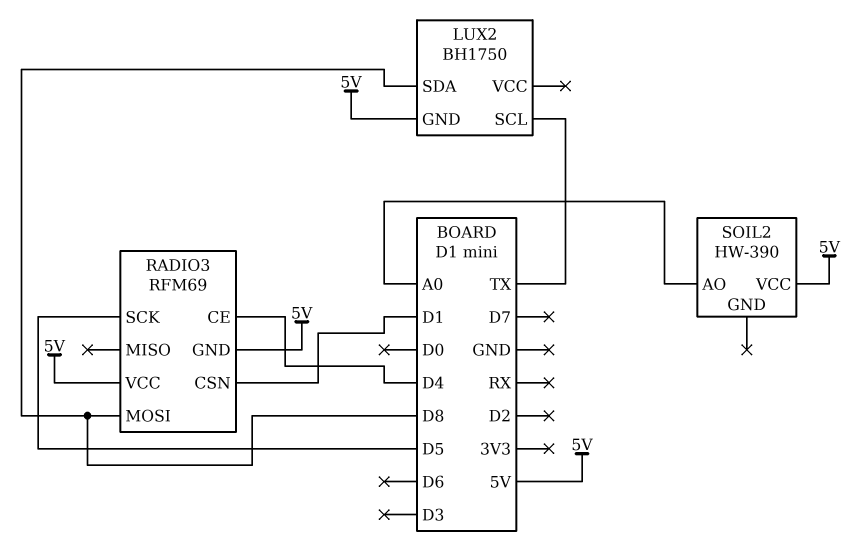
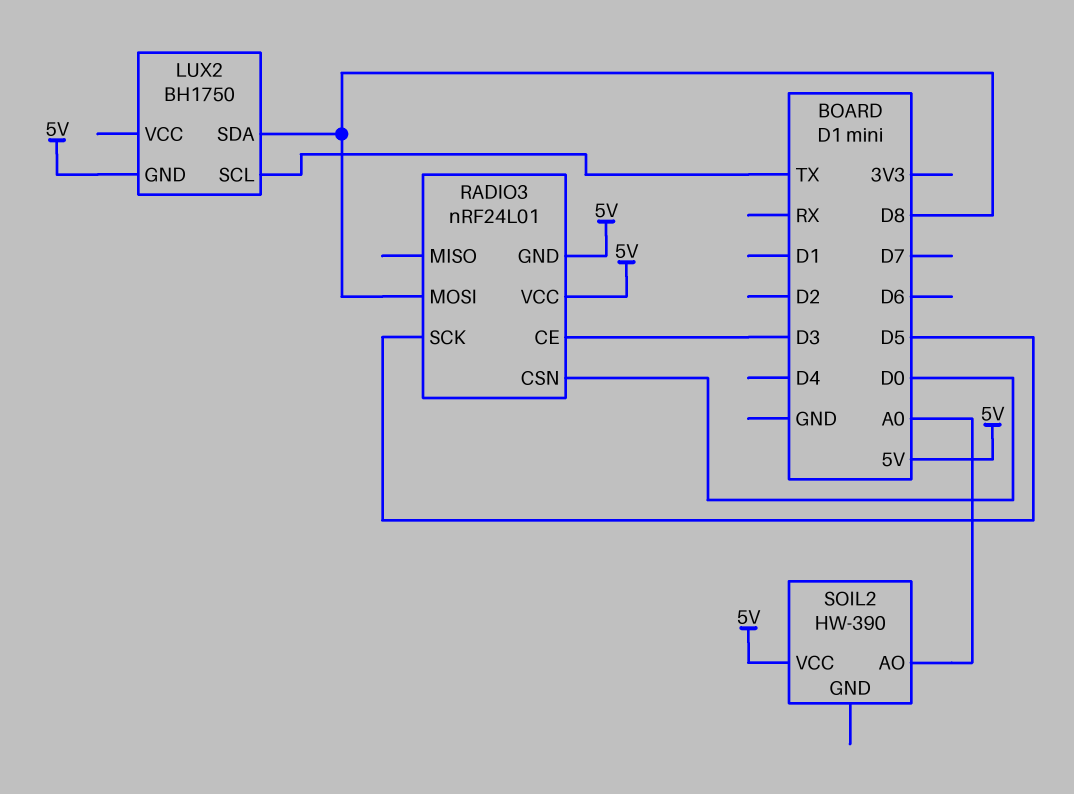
RADIO3: RFM69 -> nRF24L01
RADIO3 pin CE: D4 -> D3
RADIO3 pin CSN: D1 -> D0

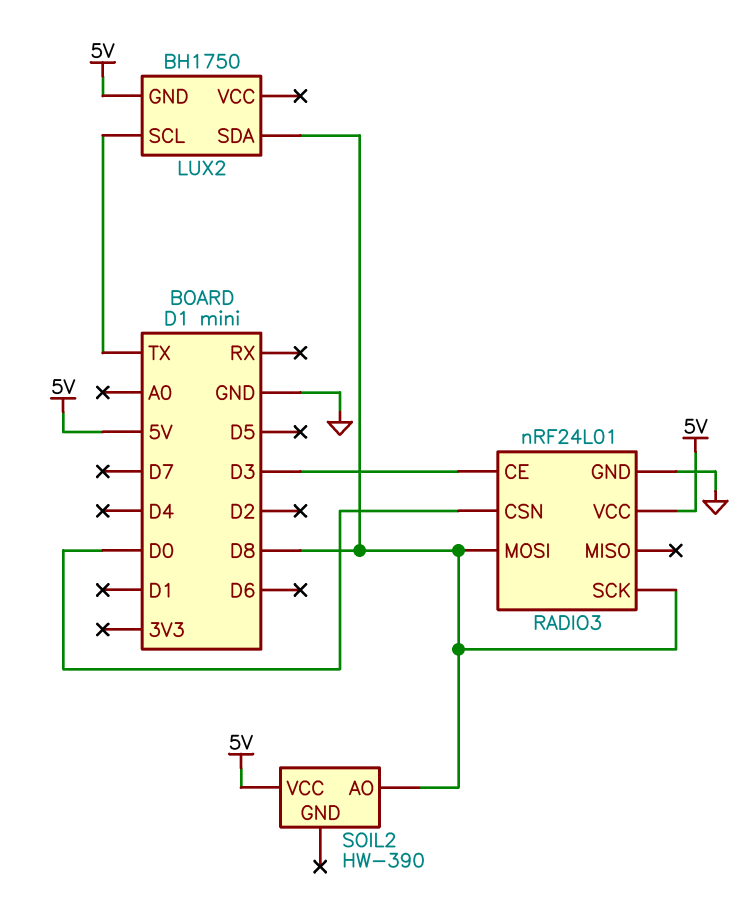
RADIO3 pin GND: 5V -> GND
RADIO3 pin SCK: D5 -> D8
SOIL2 pin AO: A0 -> D8

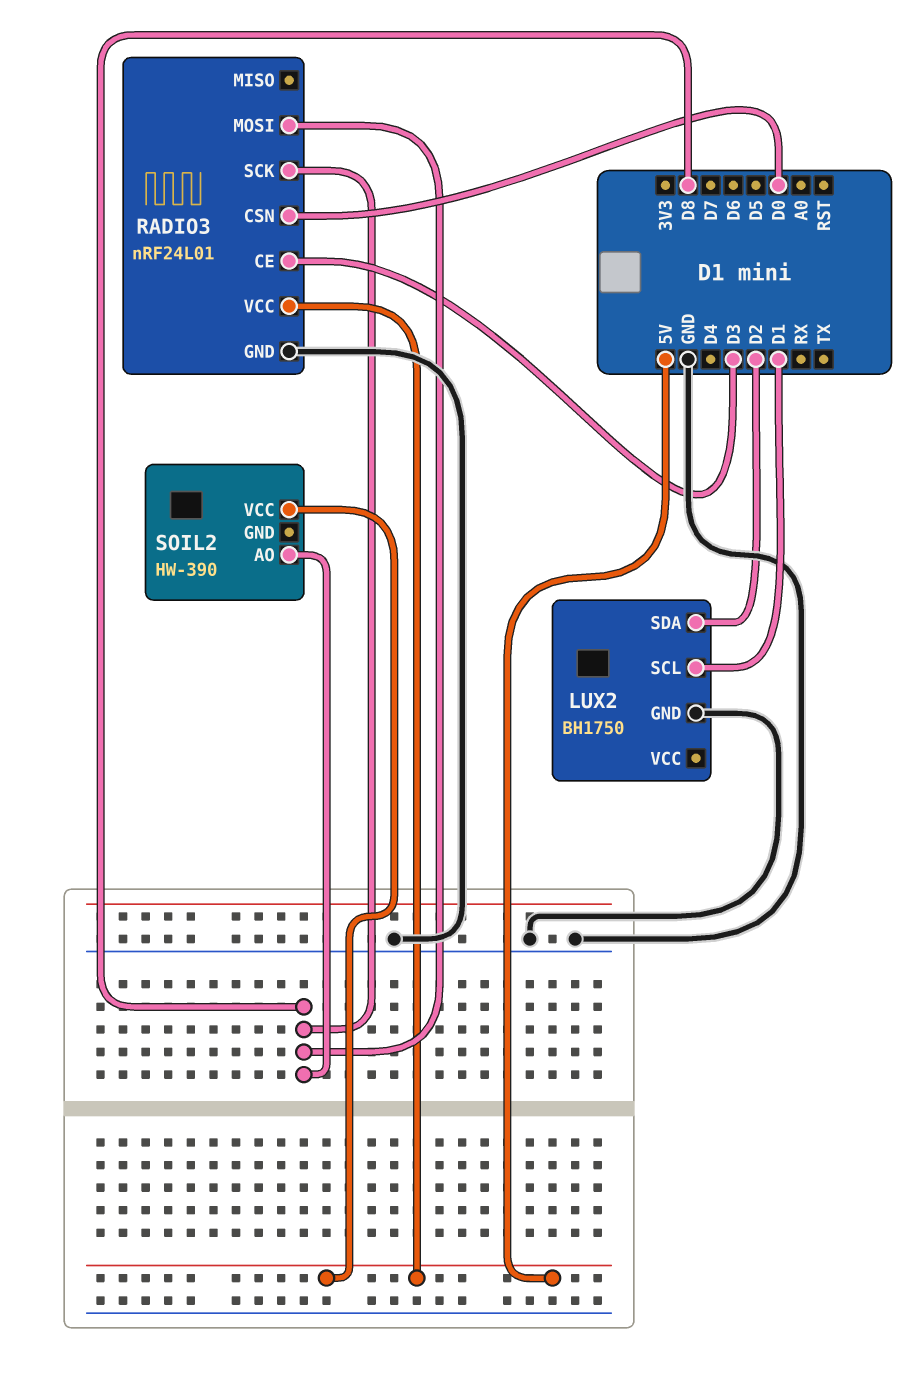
LUX2 pin GND: 5V -> GND
LUX2 pin SCL: TX -> D1
LUX2 pin SDA: D8 -> D2

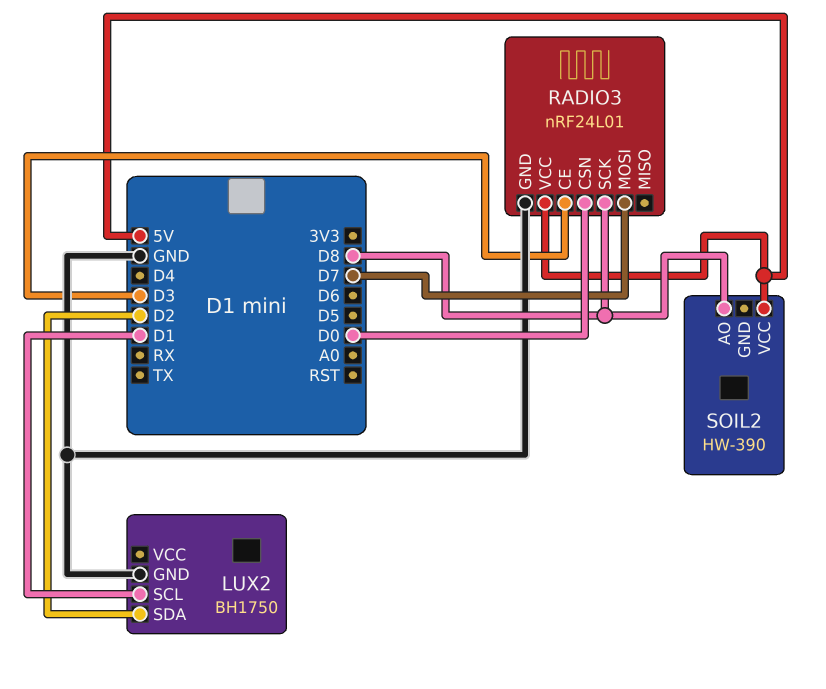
RADIO3 pin MOSI: D8 -> D7

